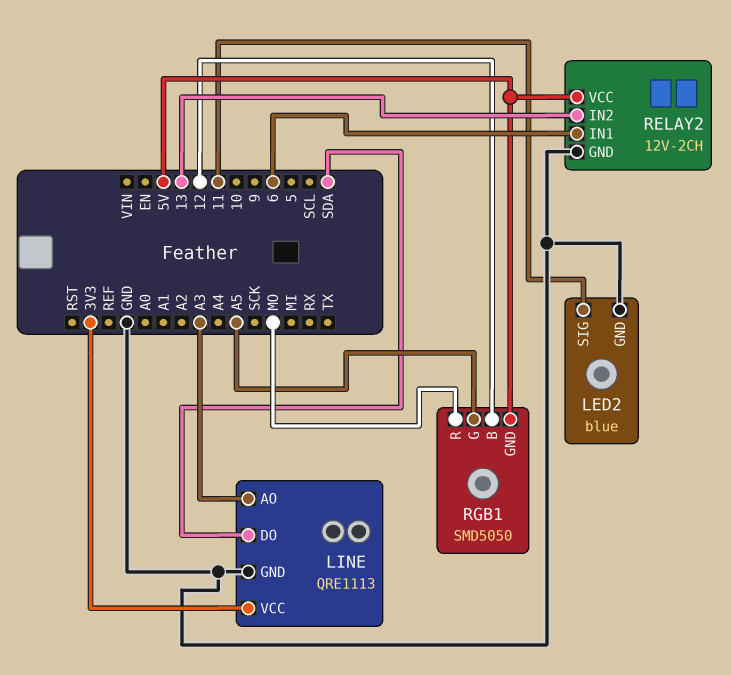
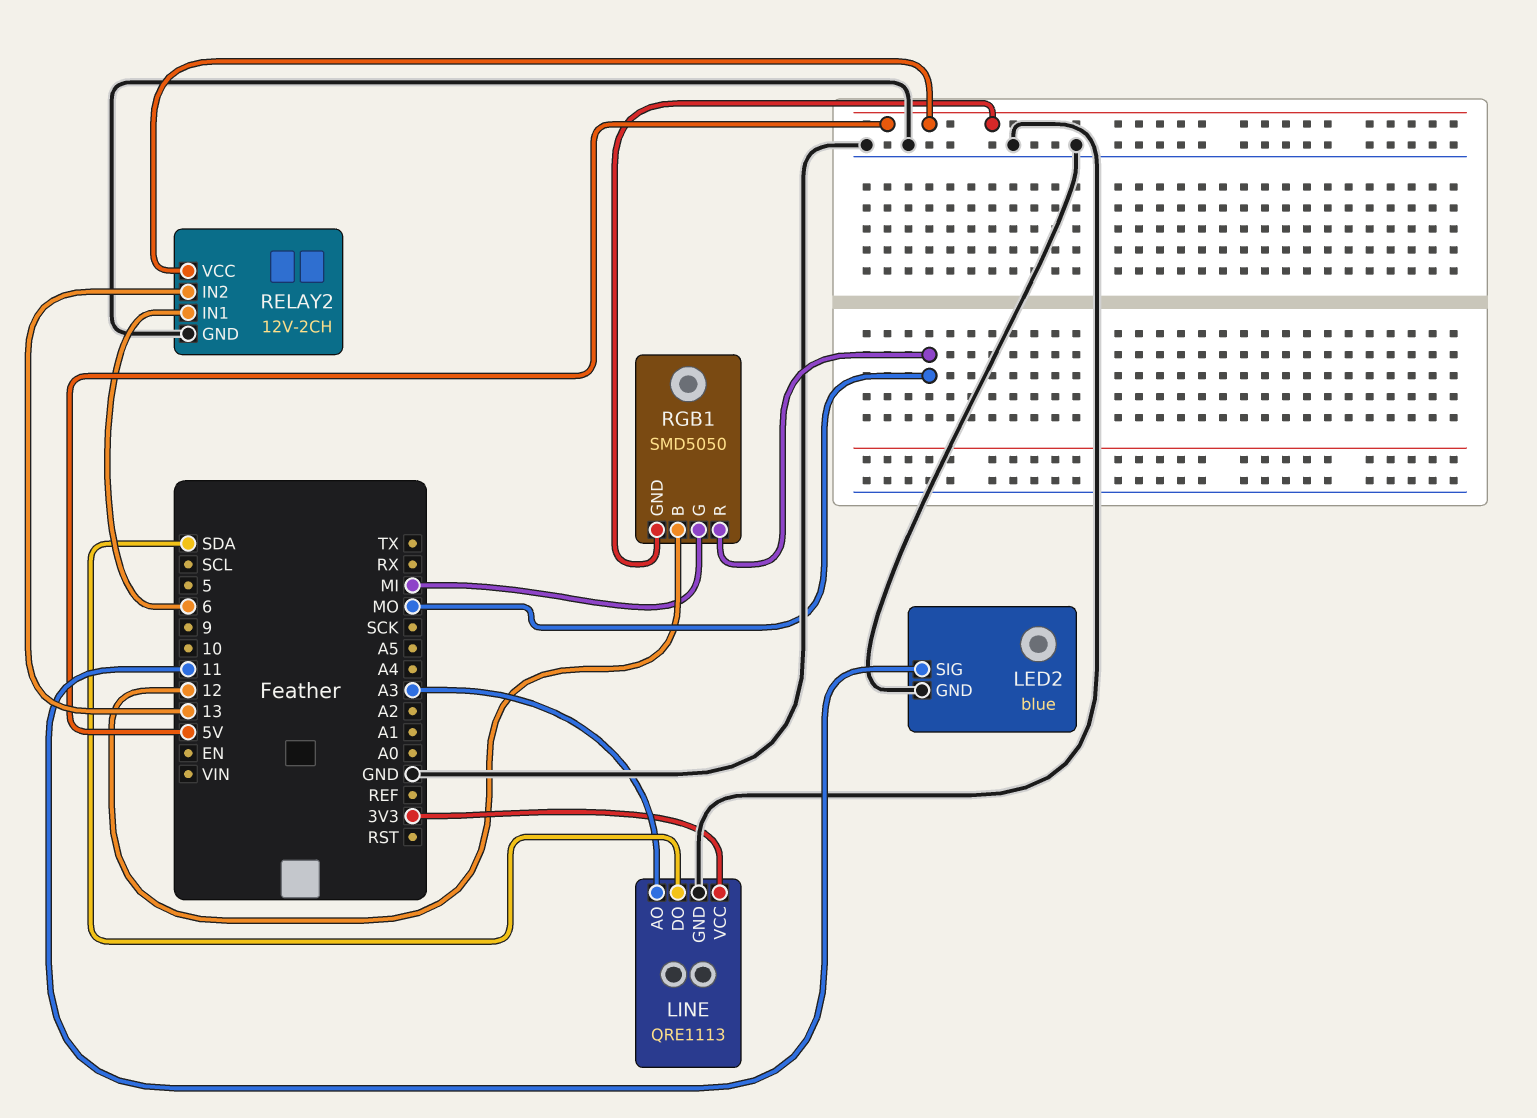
RGB1 pin G: A5 -> MI

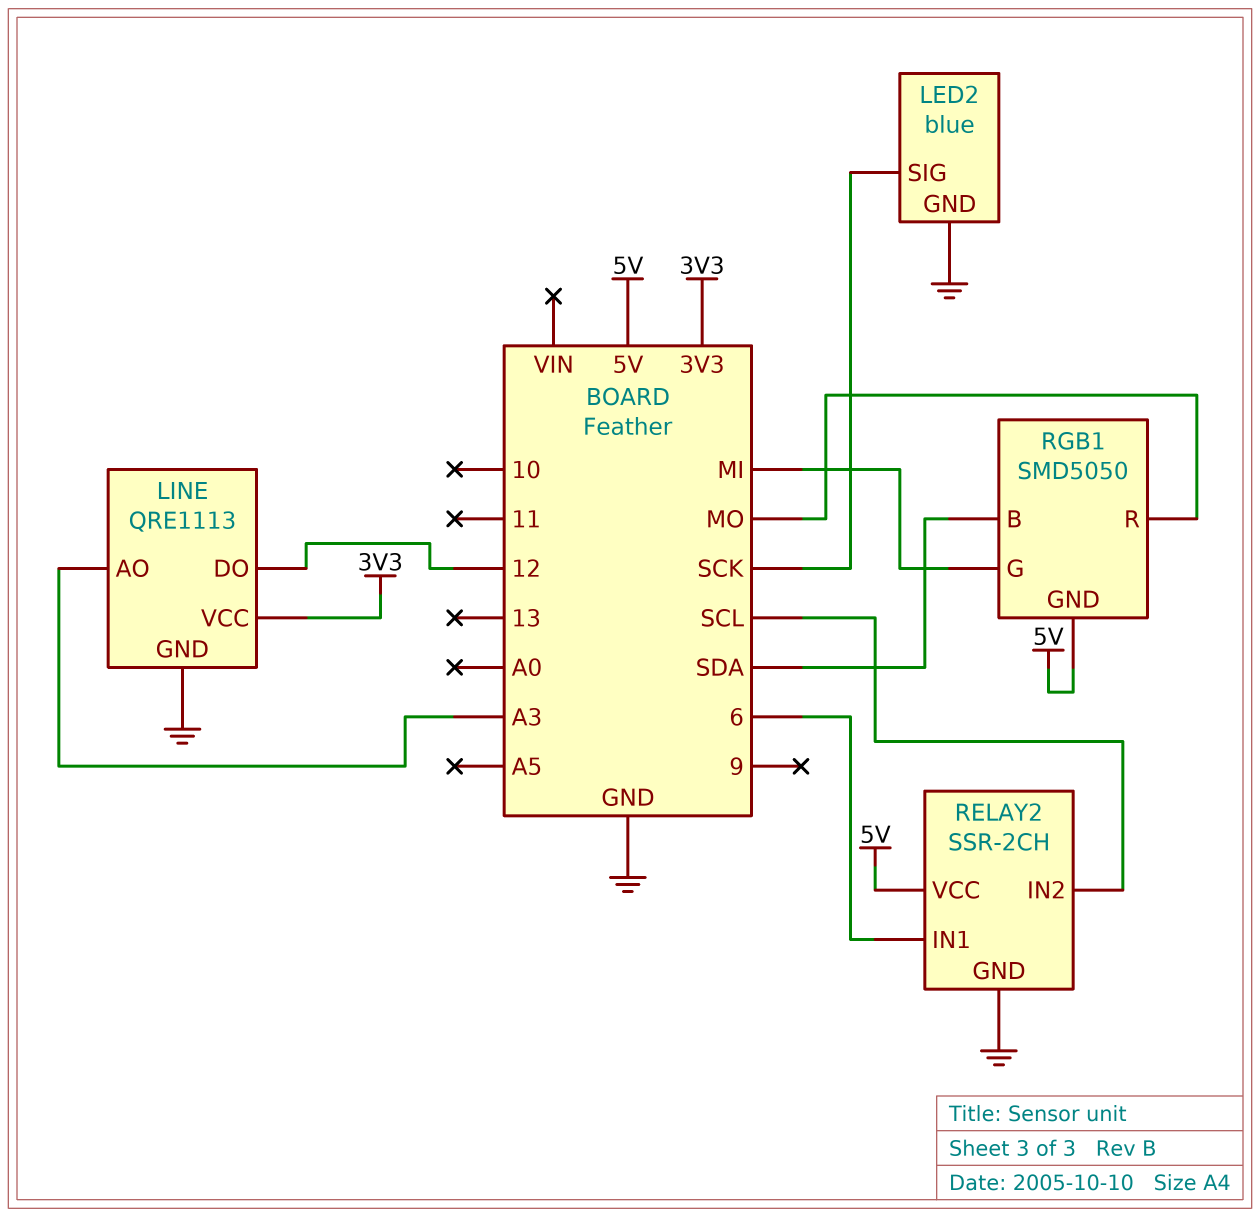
LED2 pin SIG: 11 -> SCK
LINE pin DO: SDA -> 12
RELAY2: 12V-2CH -> SSR-2CH
RELAY2 pin IN2: 13 -> SCL
RGB1 pin B: 12 -> SDA

